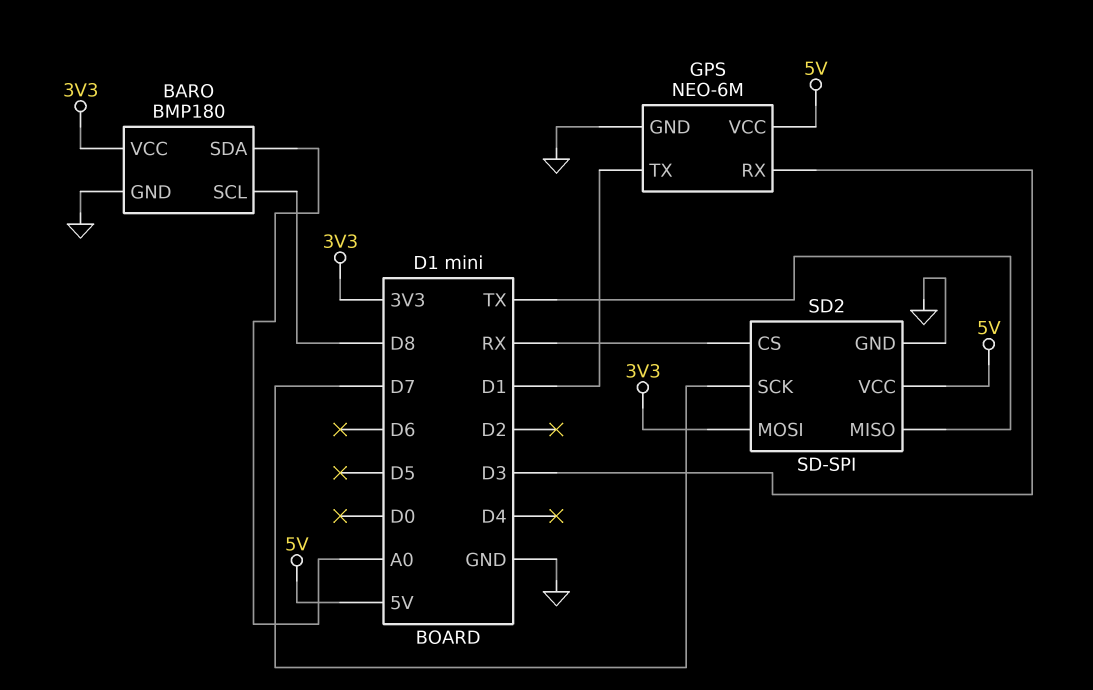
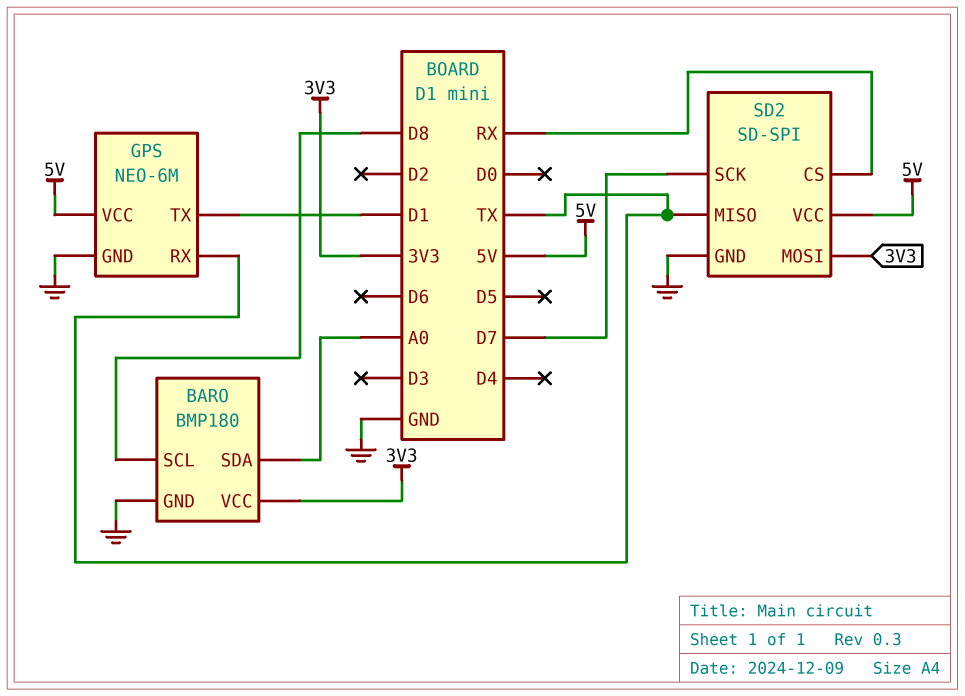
GPS pin RX: D3 -> TX

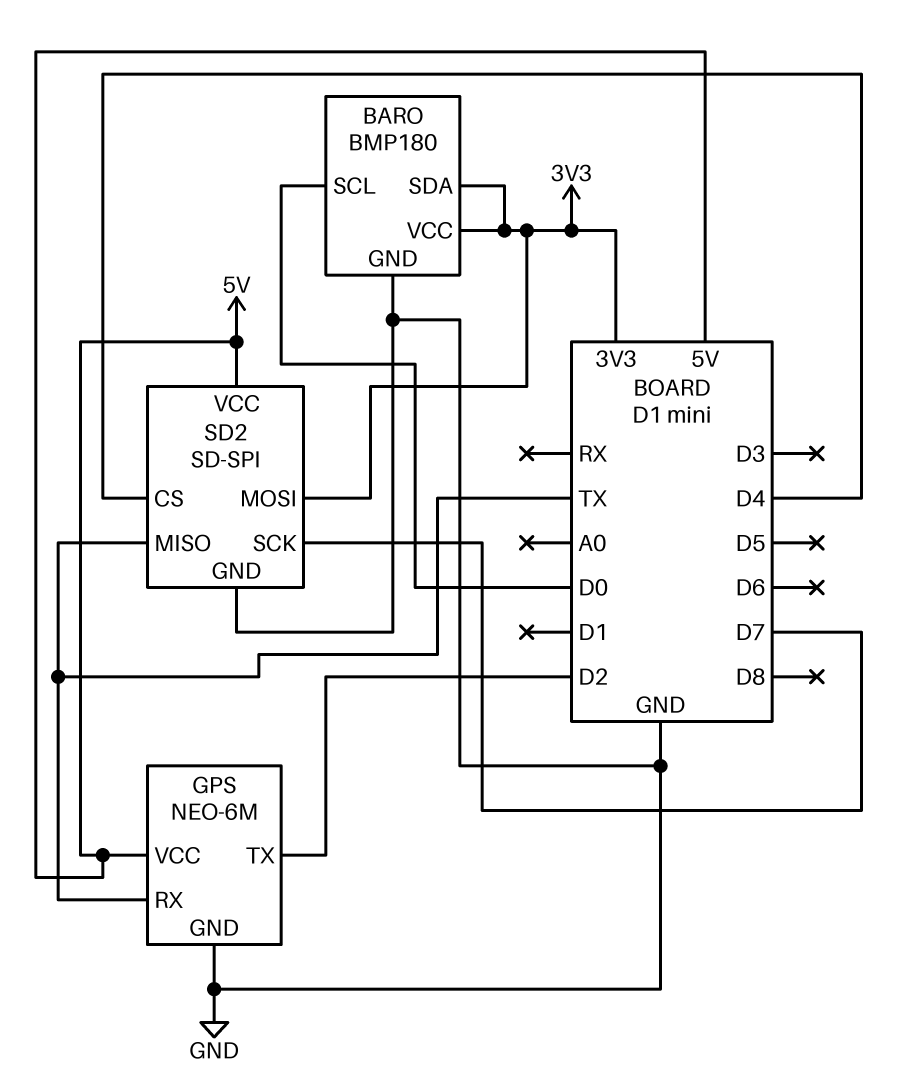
BARO pin SCL: D8 -> D0
BARO pin SDA: A0 -> 3V3
GPS pin TX: D1 -> D2
SD2 pin CS: RX -> D4

